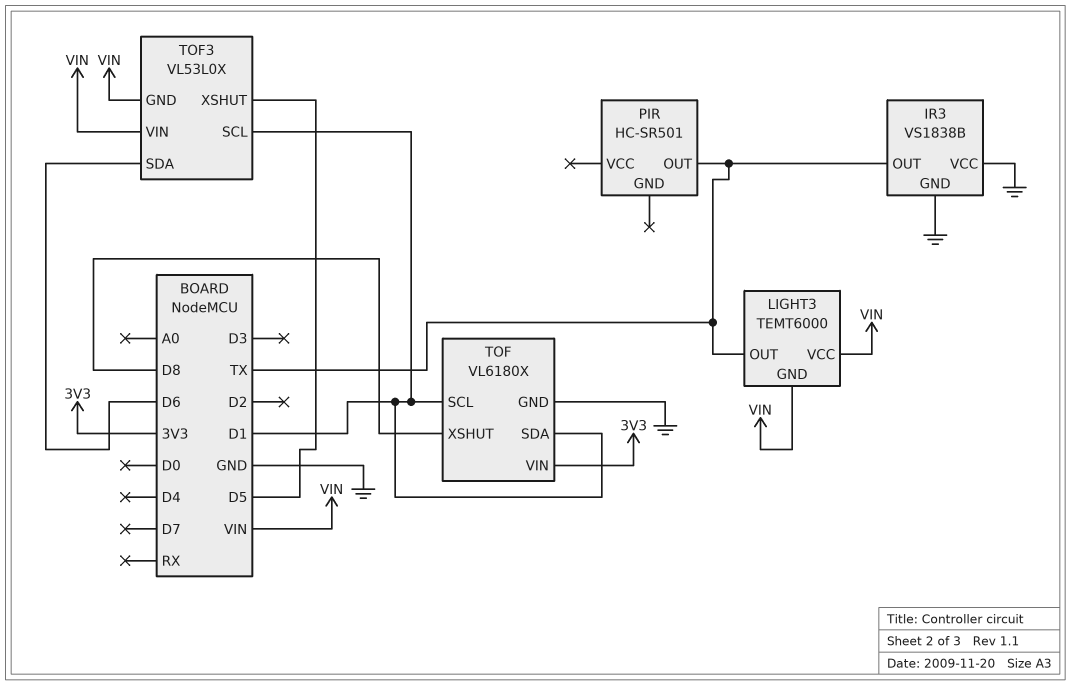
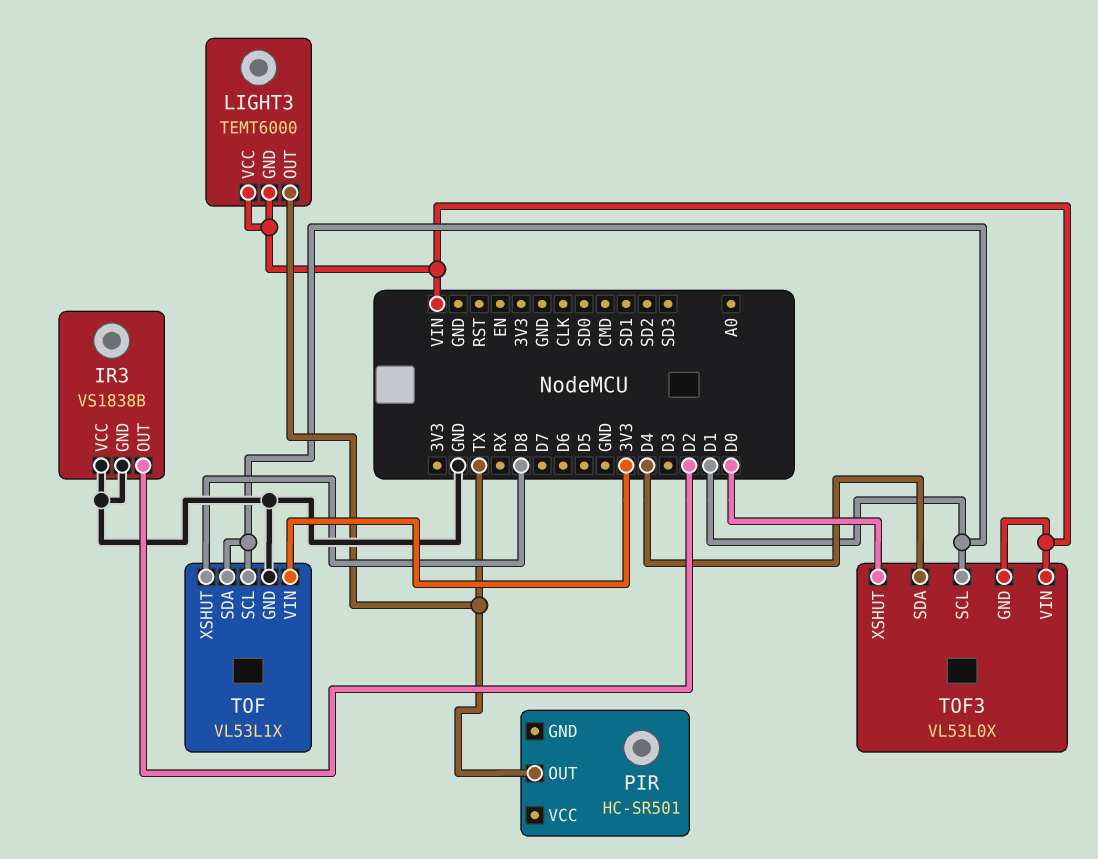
IR3 pin OUT: TX -> D2
TOF: VL6180X -> VL53L1X
TOF3 pin SDA: D6 -> D4
TOF3 pin XSHUT: D5 -> D0

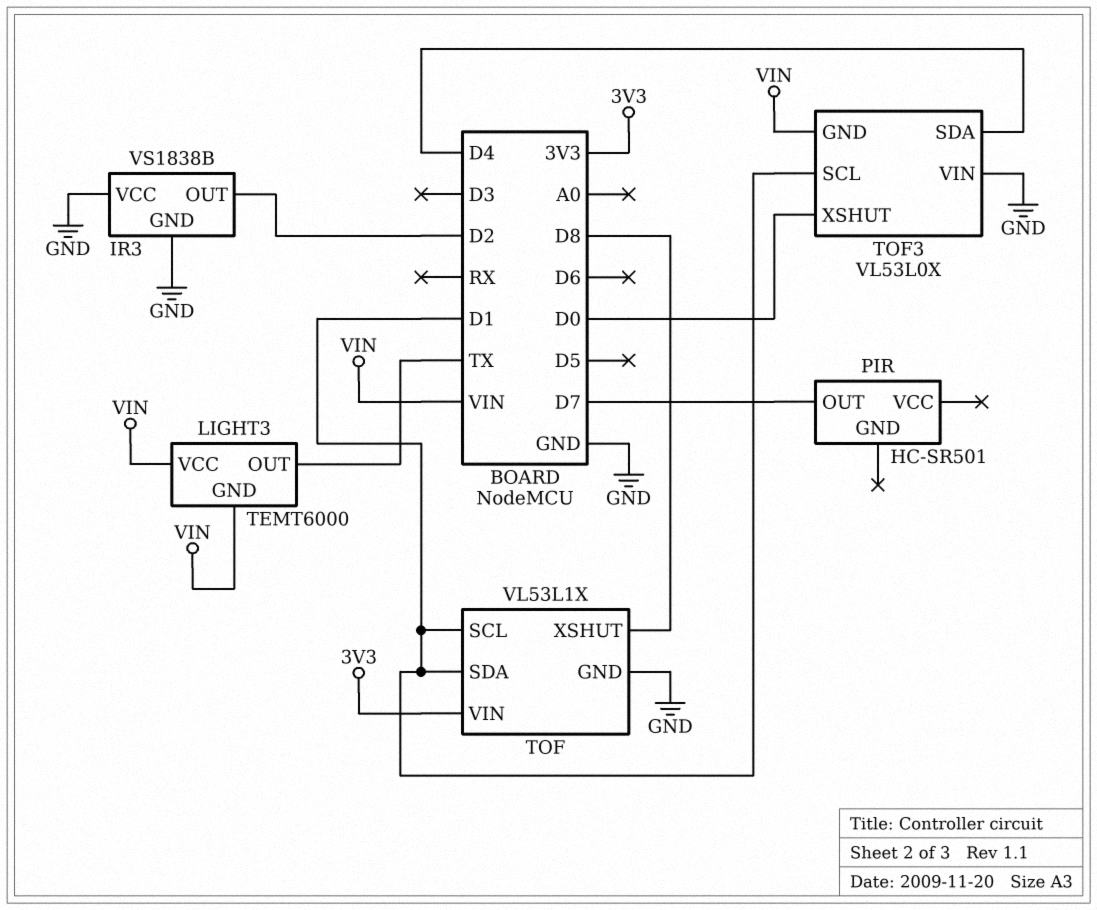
PIR pin OUT: TX -> D7
TOF3 pin VIN: VIN -> GND

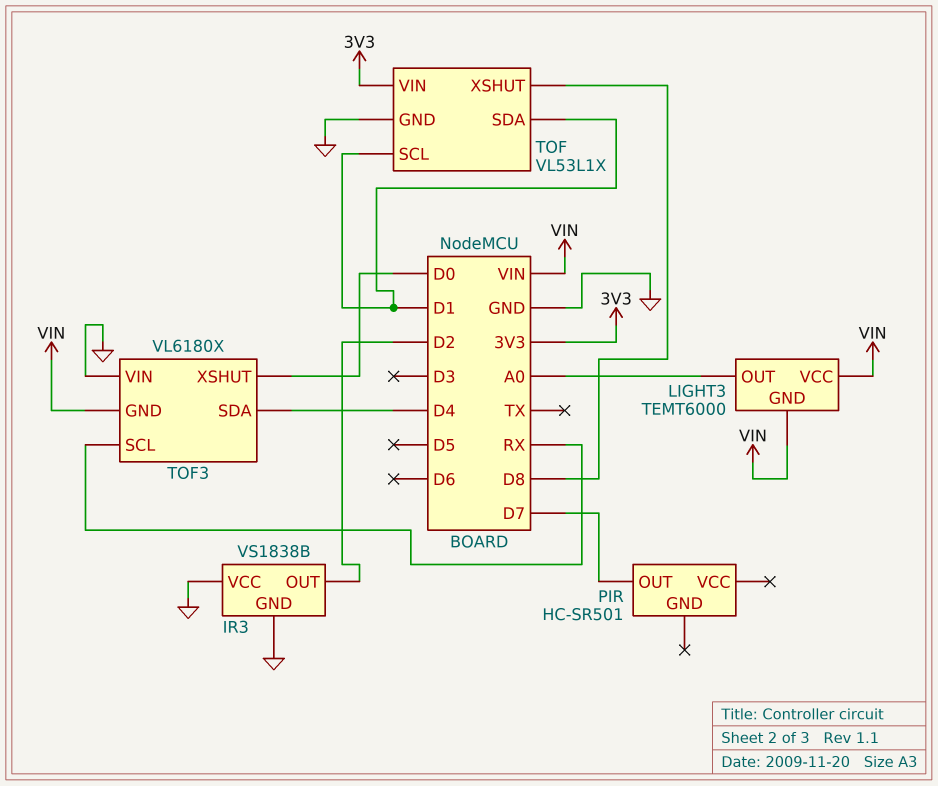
LIGHT3 pin OUT: TX -> A0
TOF3: VL53L0X -> VL6180X
TOF3 pin SCL: D1 -> RX

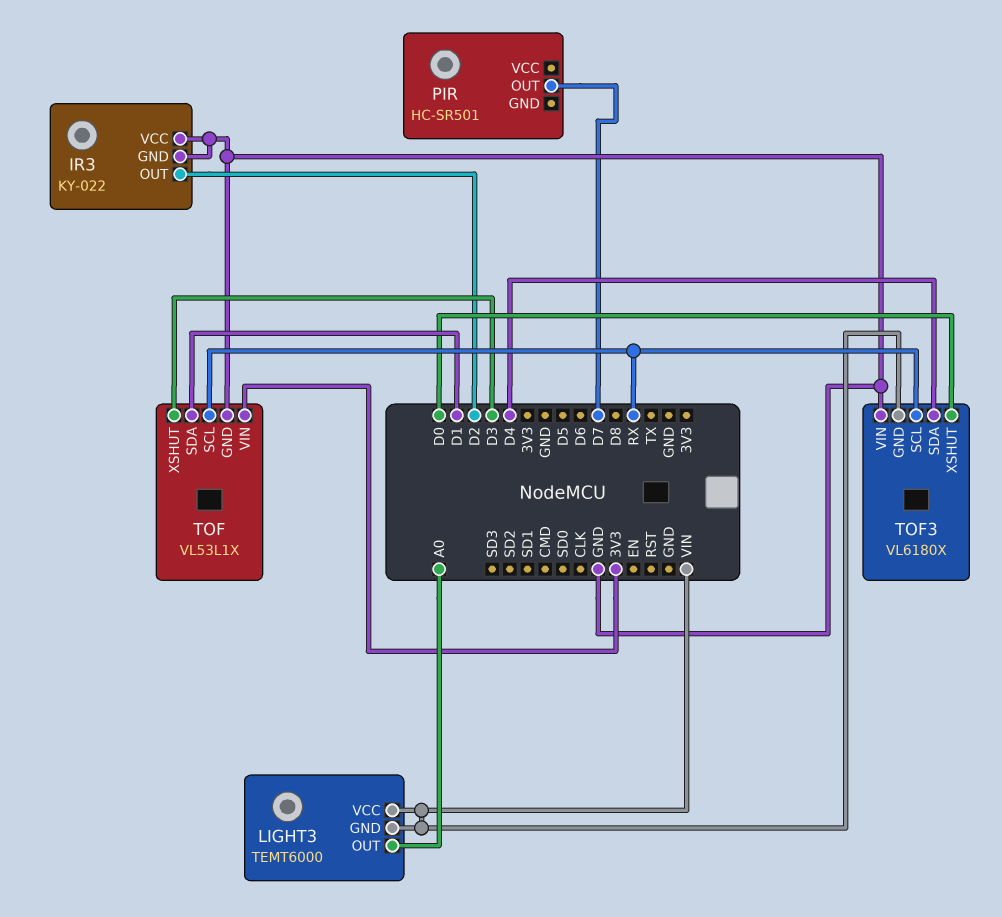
IR3: VS1838B -> KY-022
TOF pin SCL: D1 -> RX
TOF pin XSHUT: D8 -> D3

